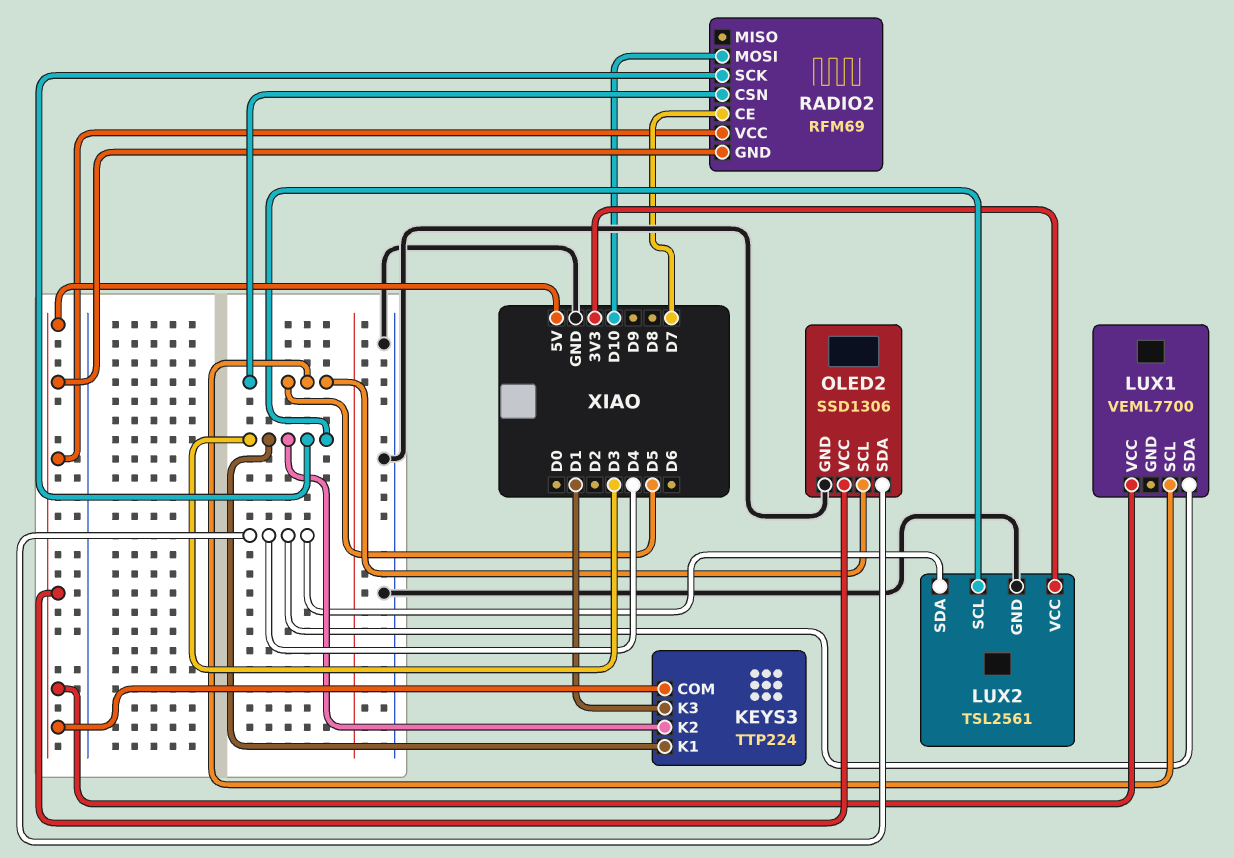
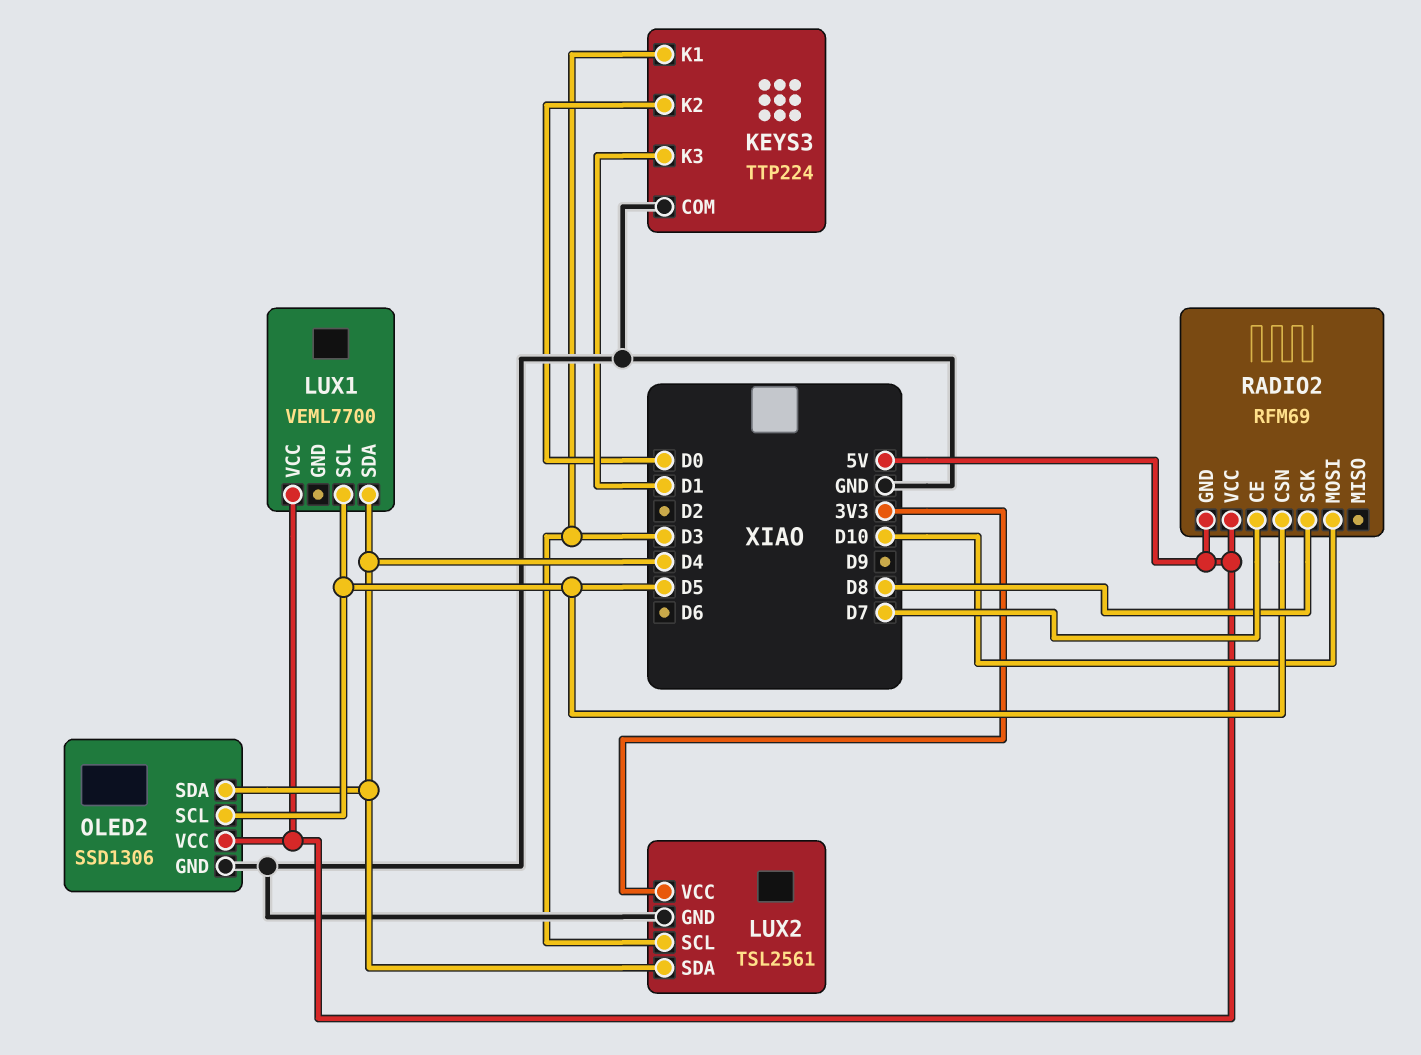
KEYS3 pin COM: 5V -> GND
KEYS3 pin K2: D3 -> D0
RADIO2 pin SCK: D3 -> D8

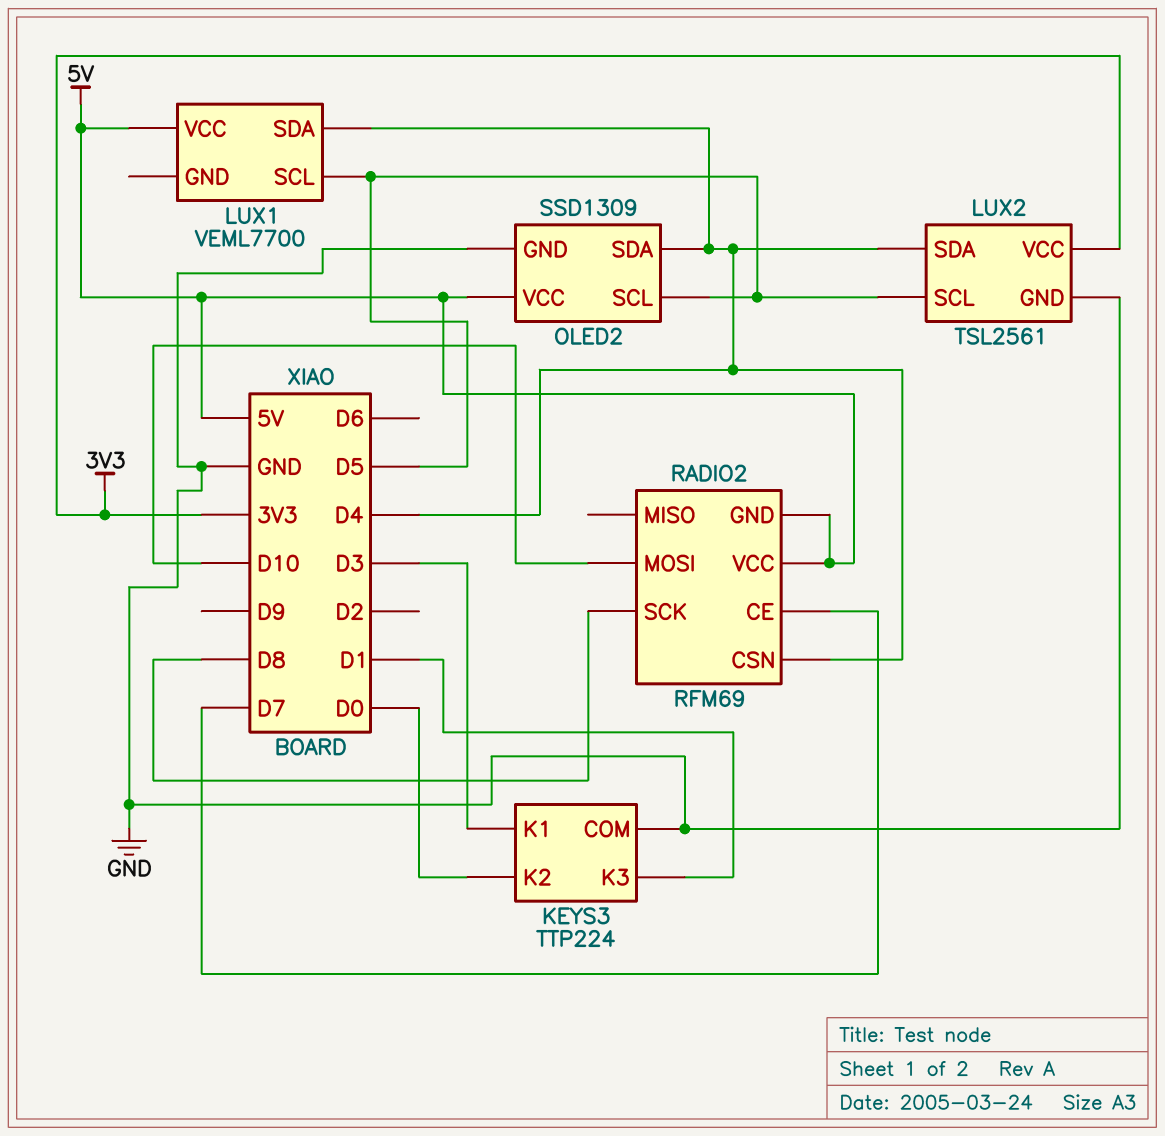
LUX2 pin SCL: D3 -> D5
OLED2: SSD1306 -> SSD1309
RADIO2 pin CSN: D5 -> D4

